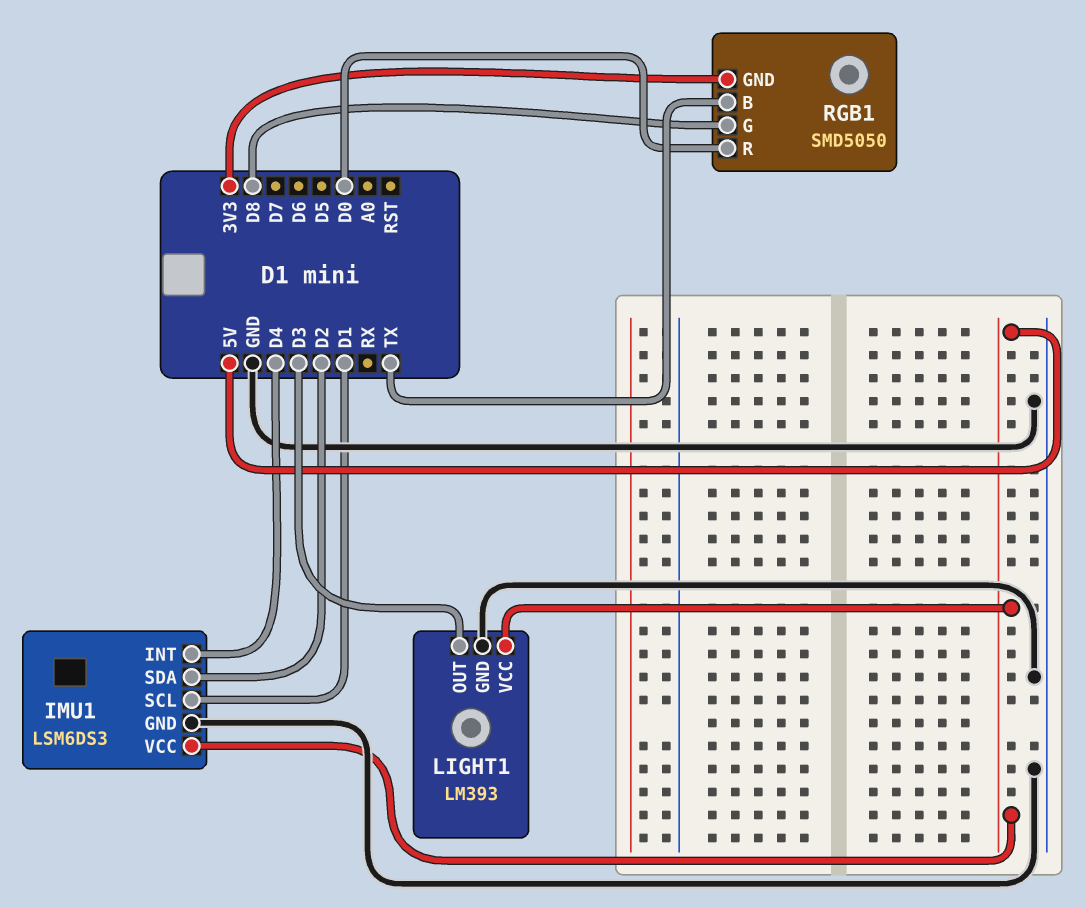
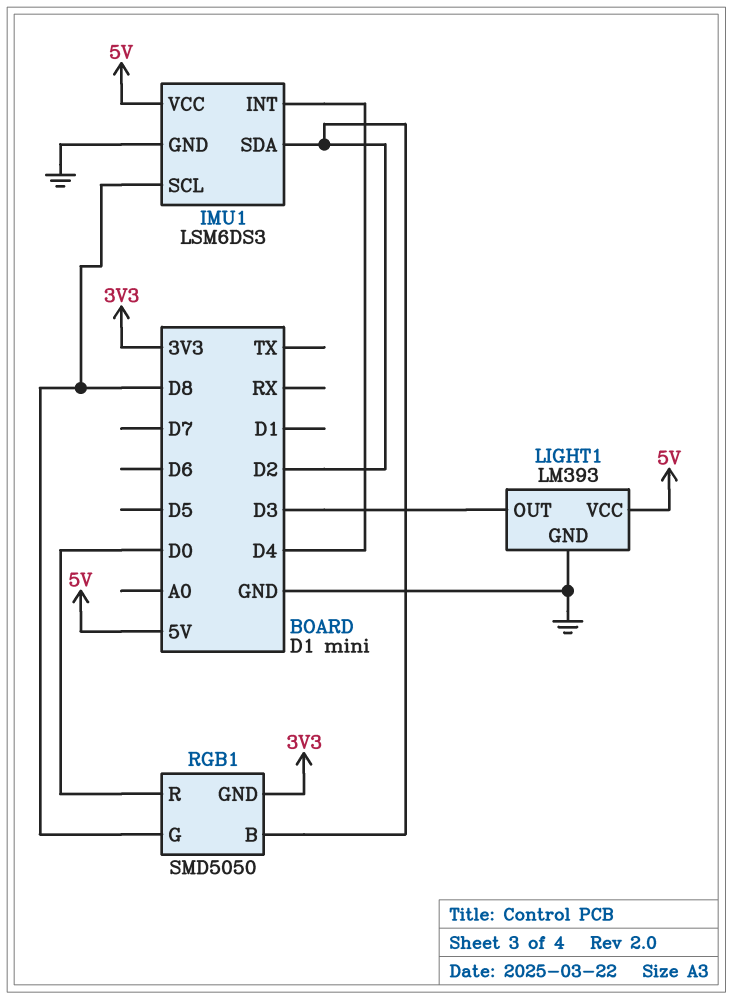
IMU1 pin SCL: D1 -> D8
RGB1 pin B: TX -> D2

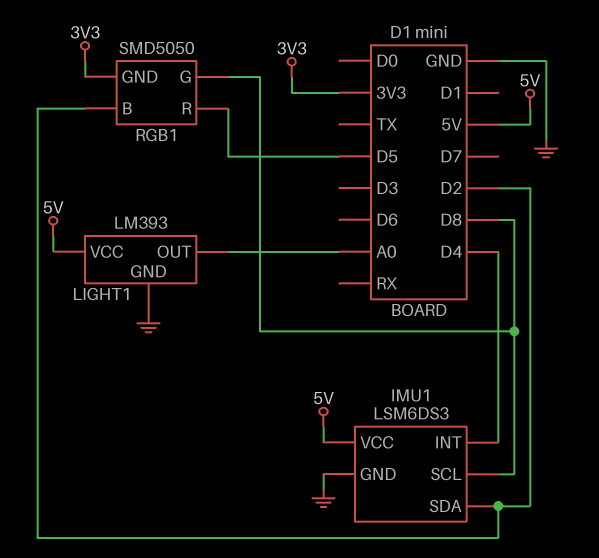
LIGHT1 pin OUT: D3 -> A0
RGB1 pin R: D0 -> D5

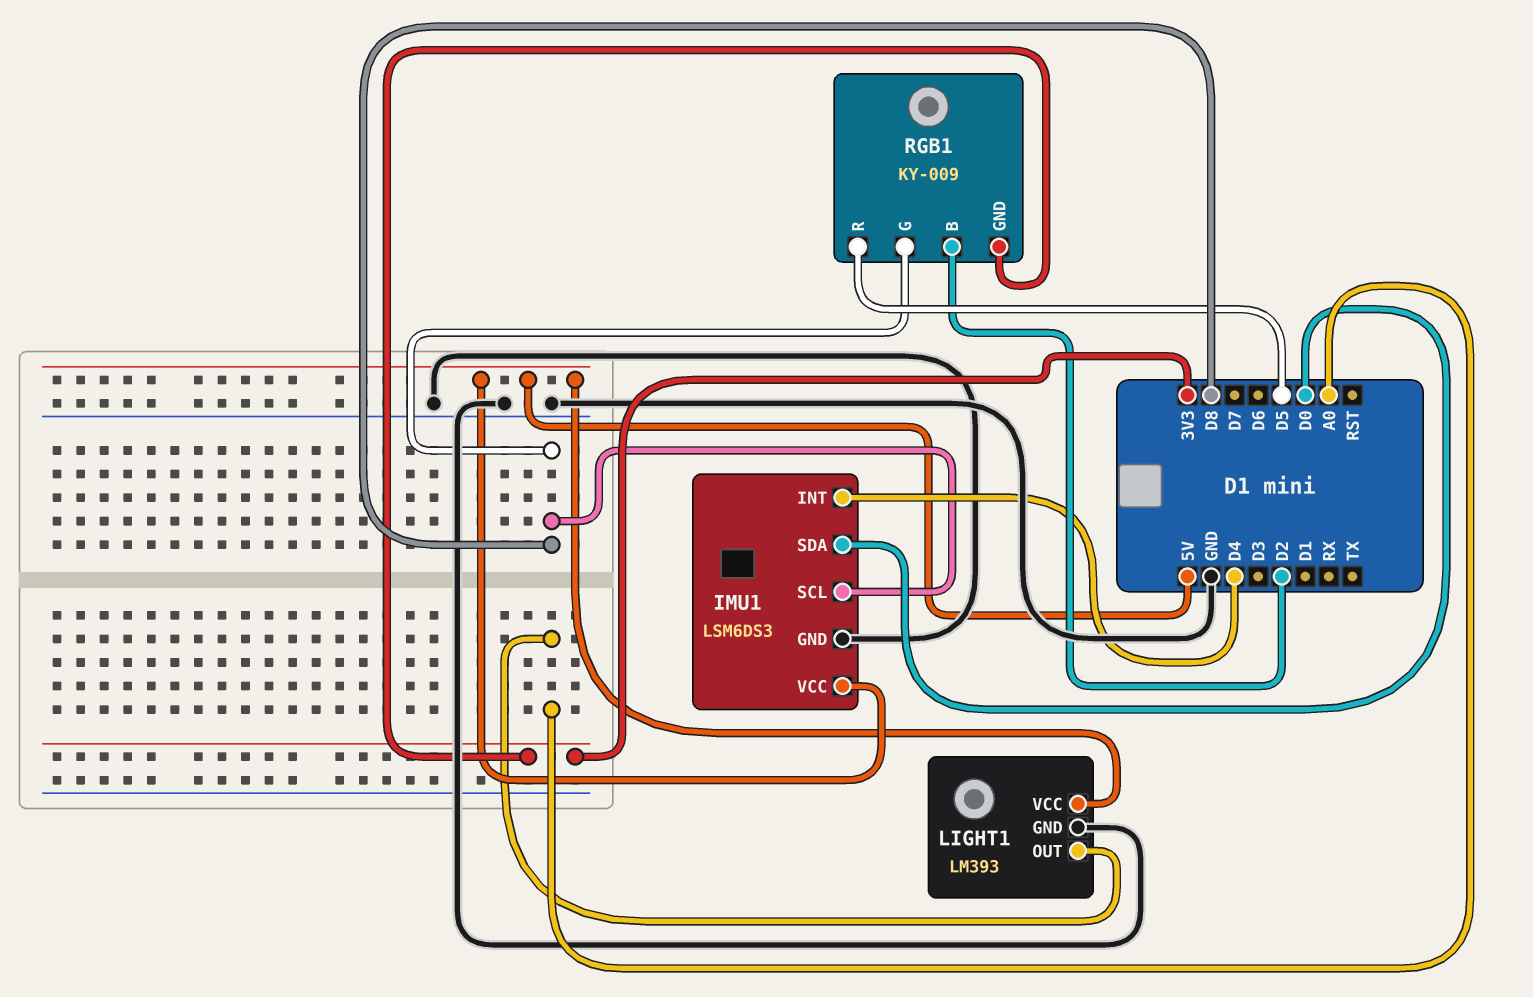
IMU1 pin SDA: D2 -> D0
RGB1: SMD5050 -> KY-009

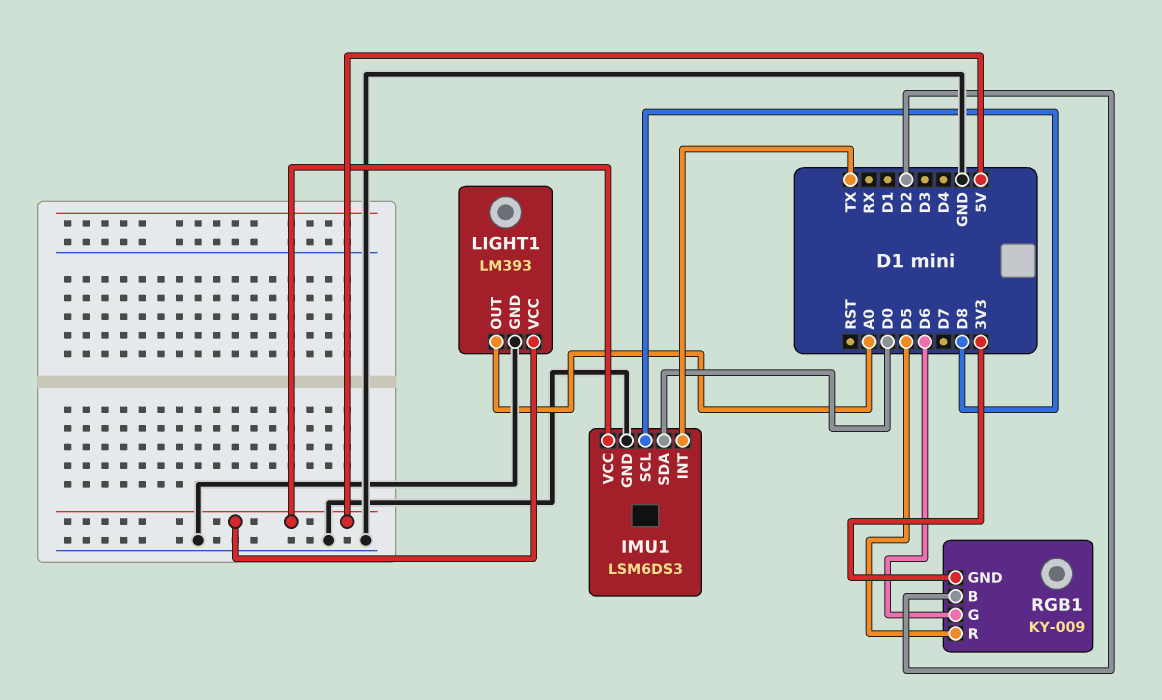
IMU1 pin INT: D4 -> TX
RGB1 pin G: D8 -> D6

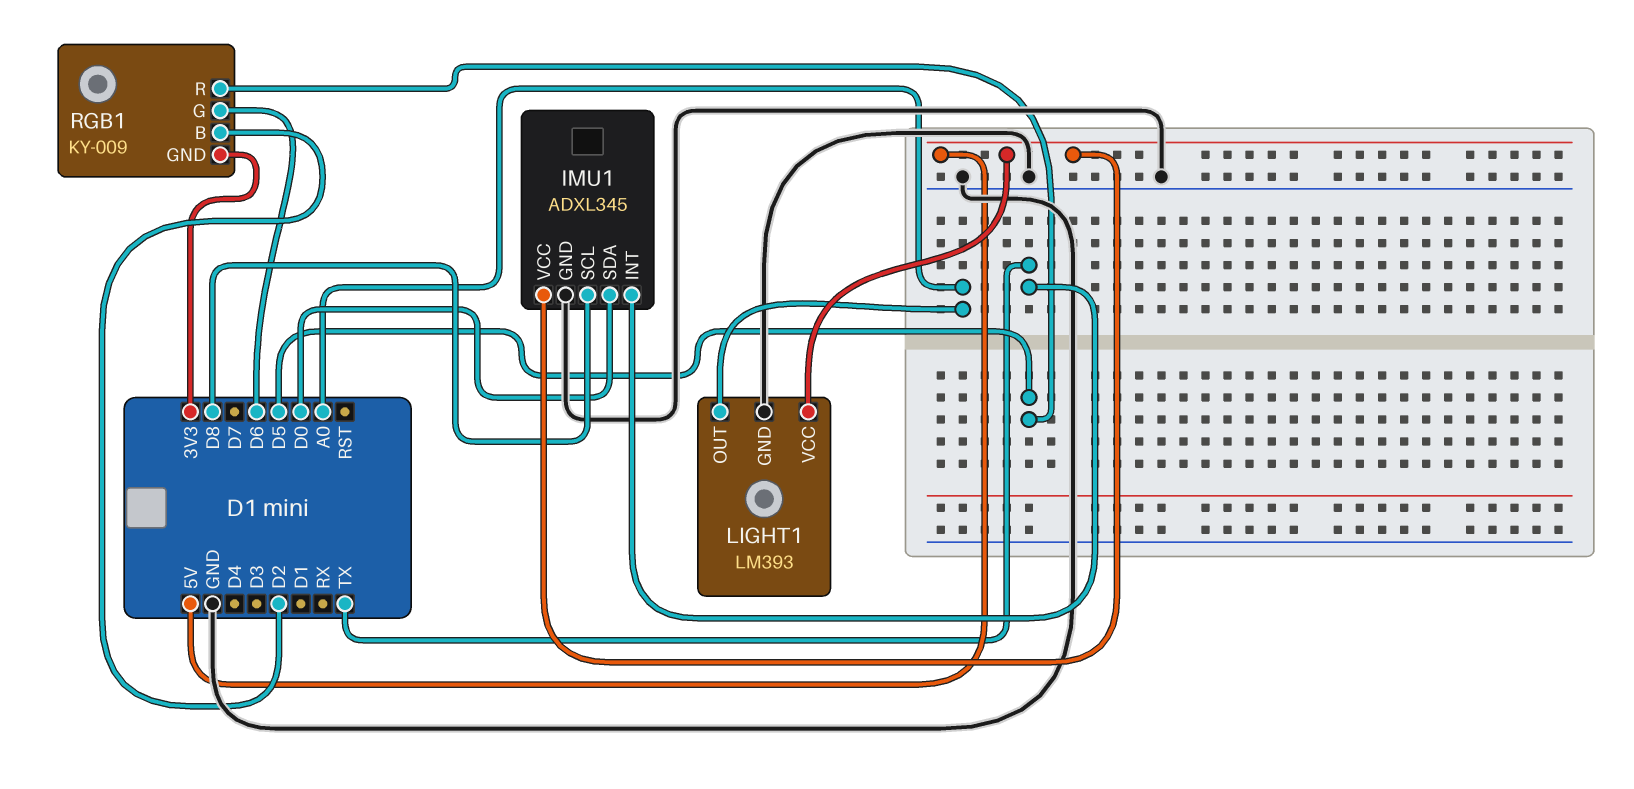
IMU1: LSM6DS3 -> ADXL345

